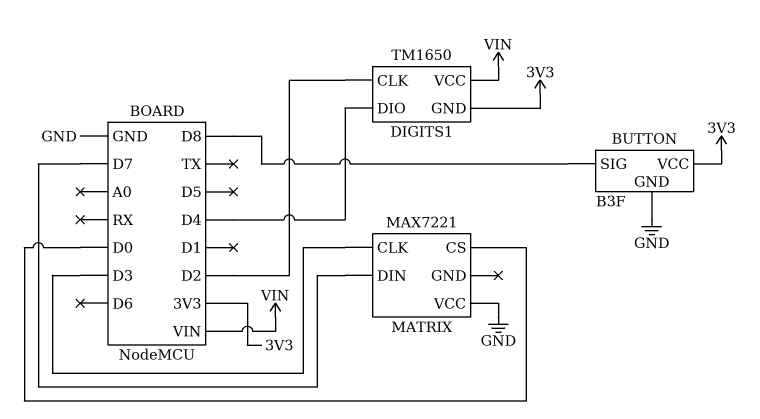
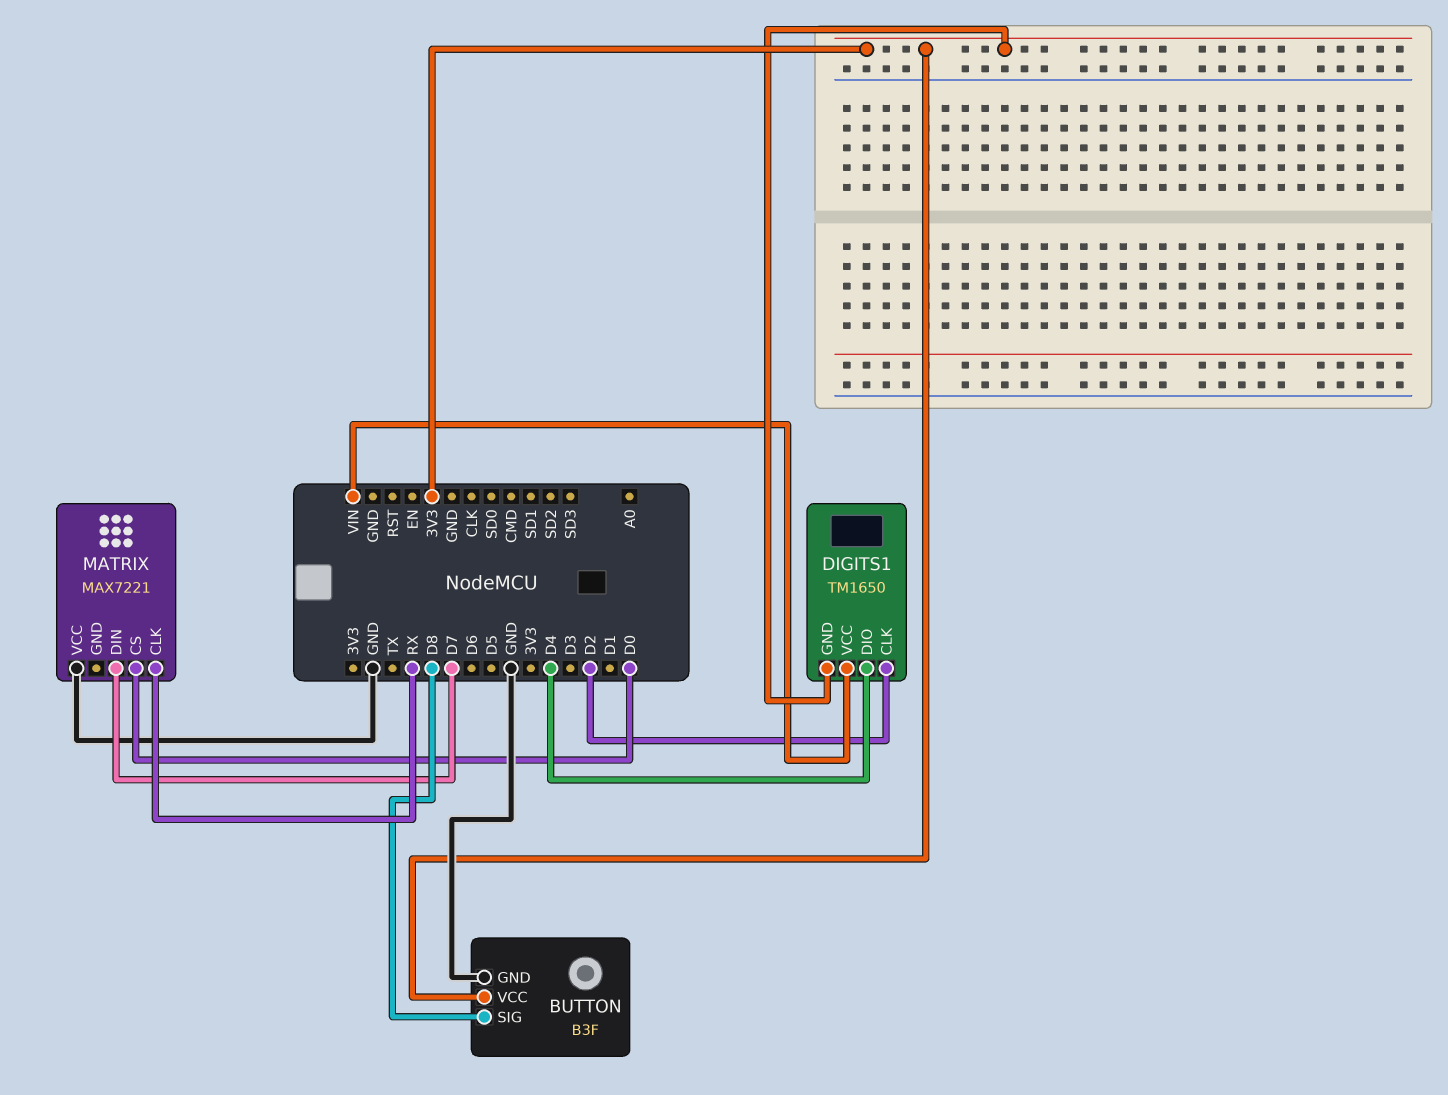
MATRIX pin CLK: D3 -> RX

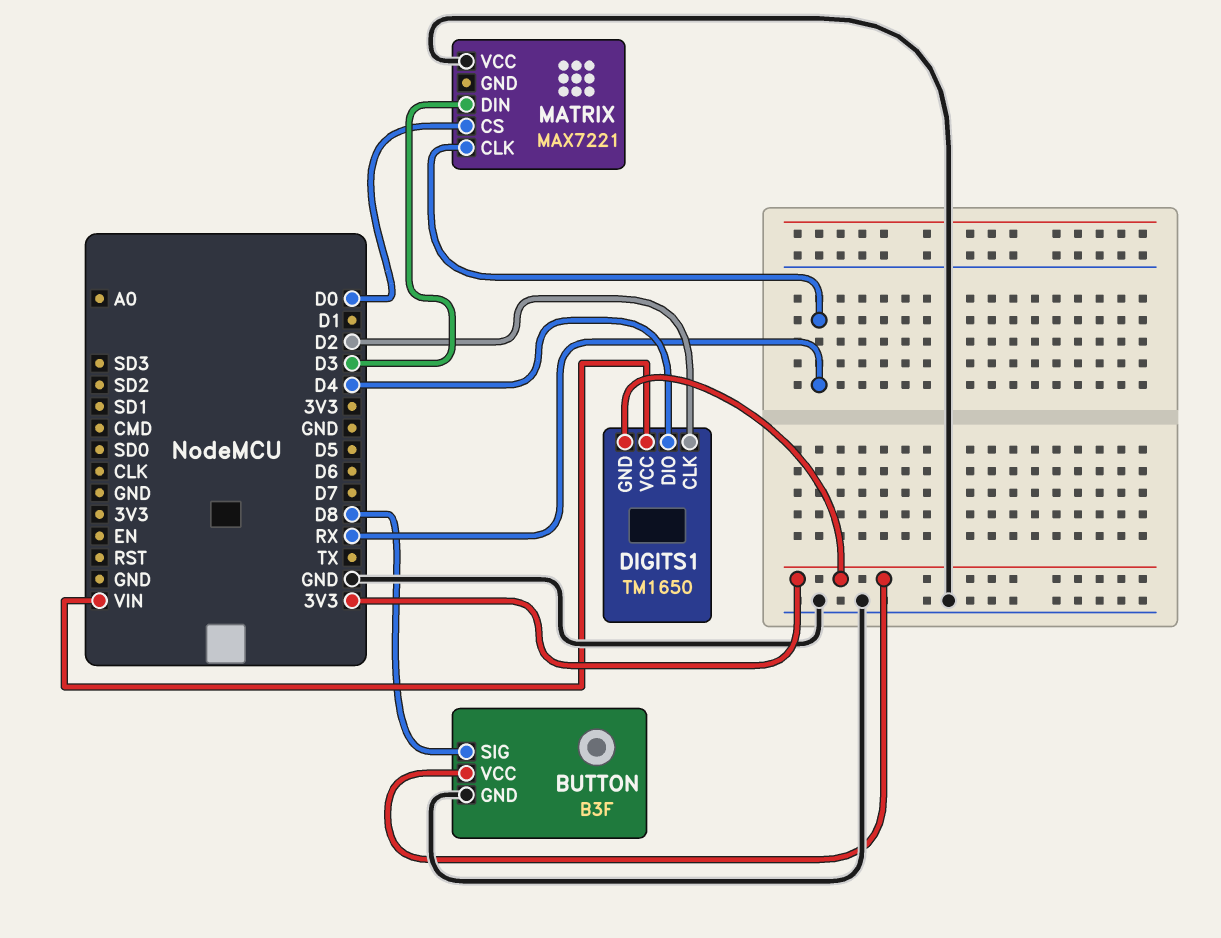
MATRIX pin DIN: D7 -> D3

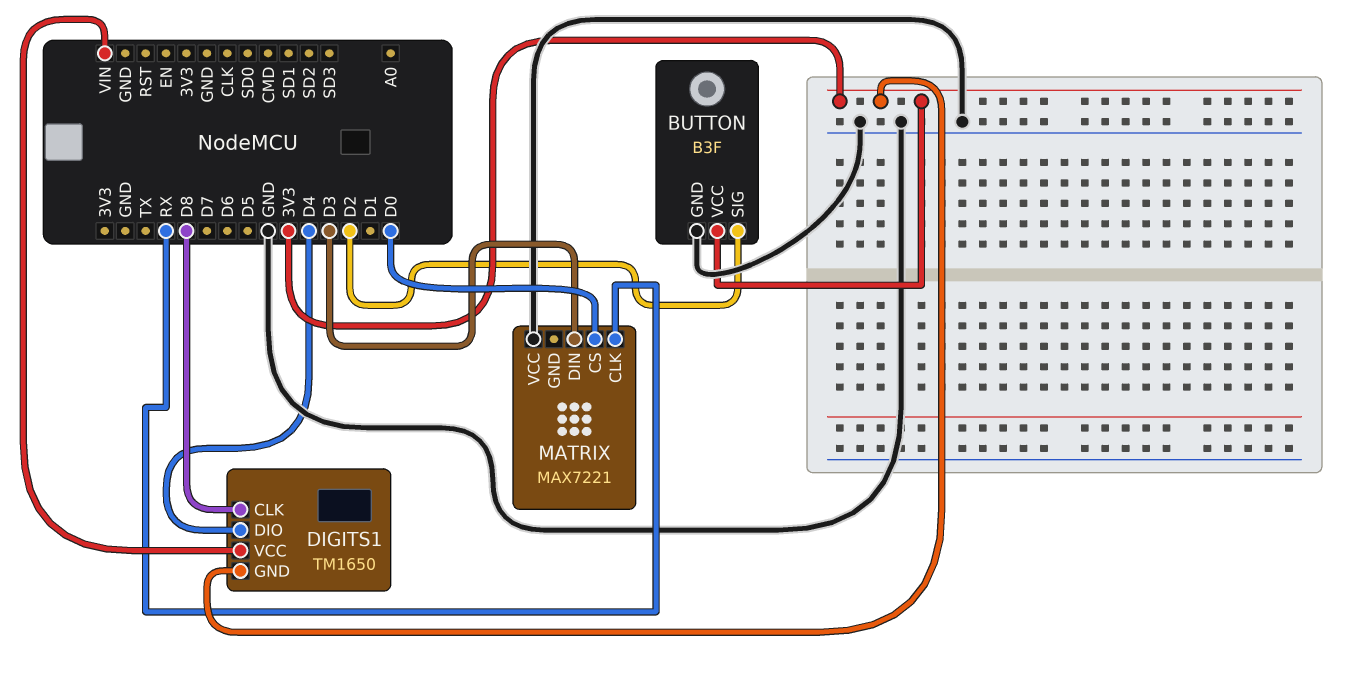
BUTTON pin SIG: D8 -> D2
DIGITS1 pin CLK: D2 -> D8

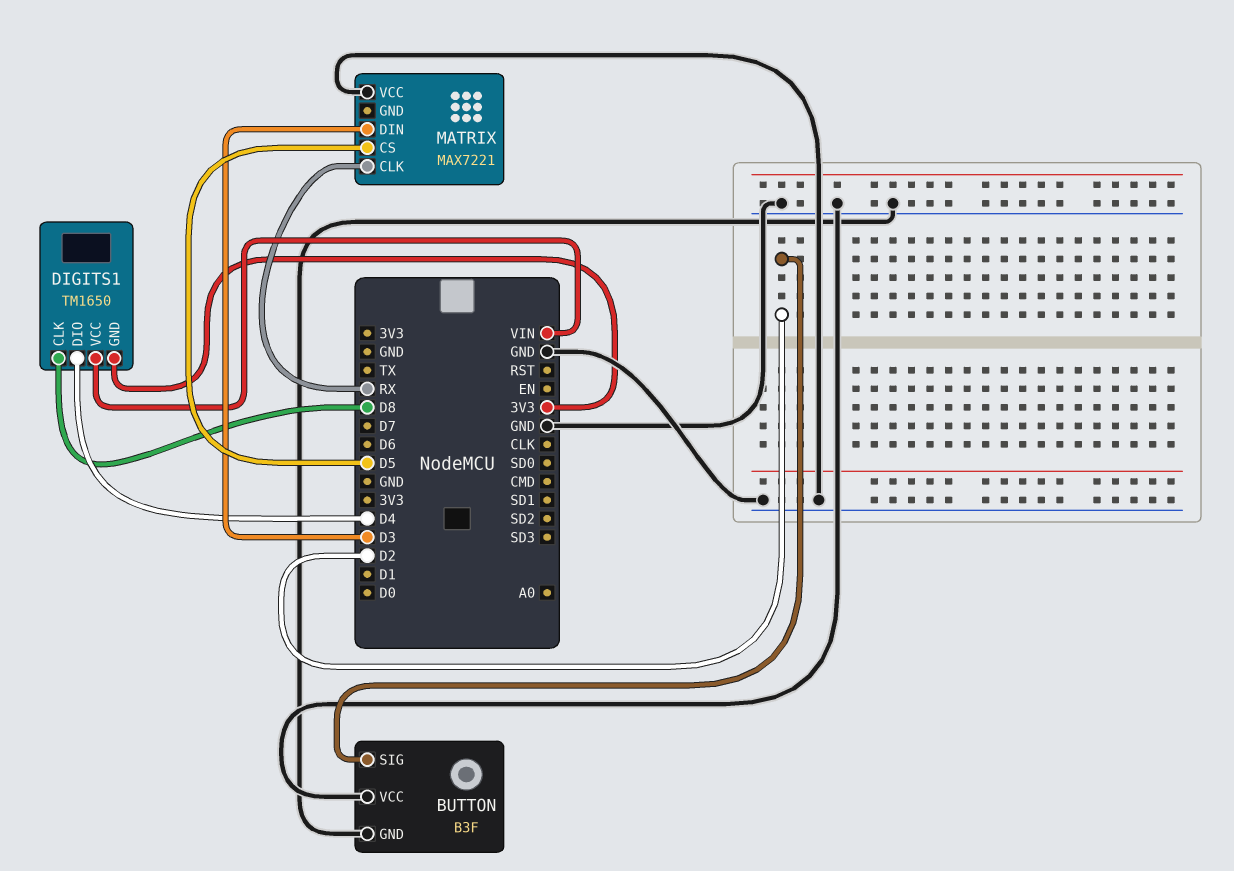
BUTTON pin VCC: 3V3 -> GND
MATRIX pin CS: D0 -> D5

